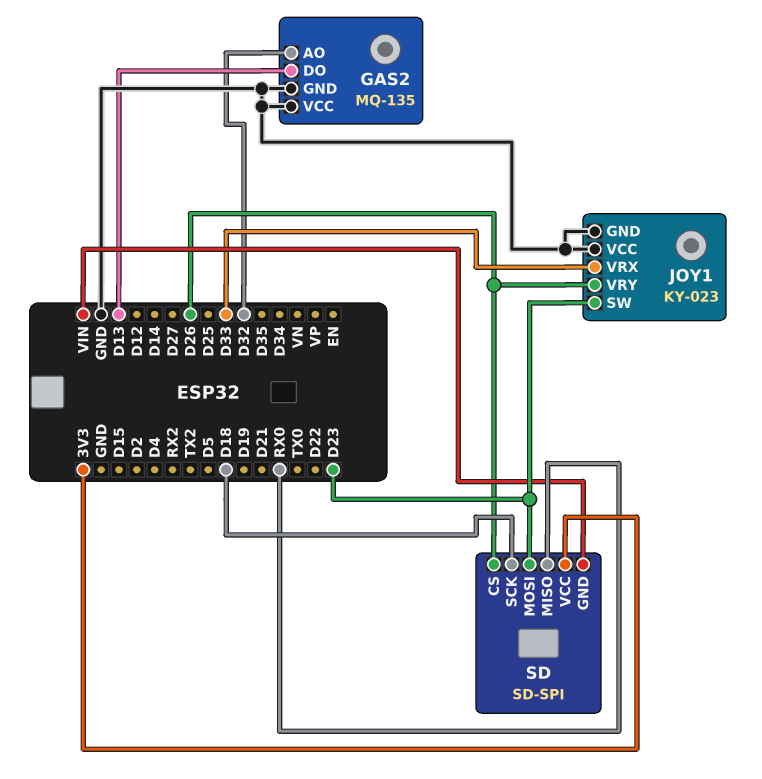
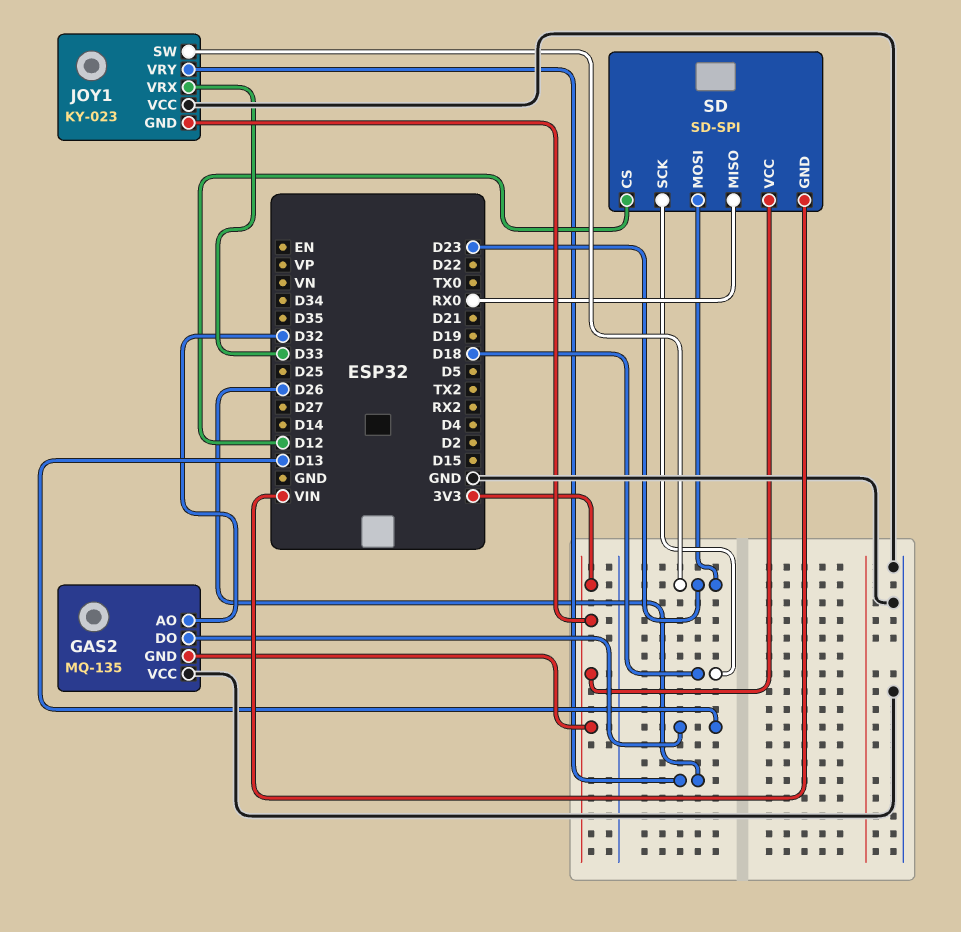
GAS2 pin GND: GND -> 3V3
JOY1 pin GND: GND -> 3V3
SD pin CS: D26 -> D12

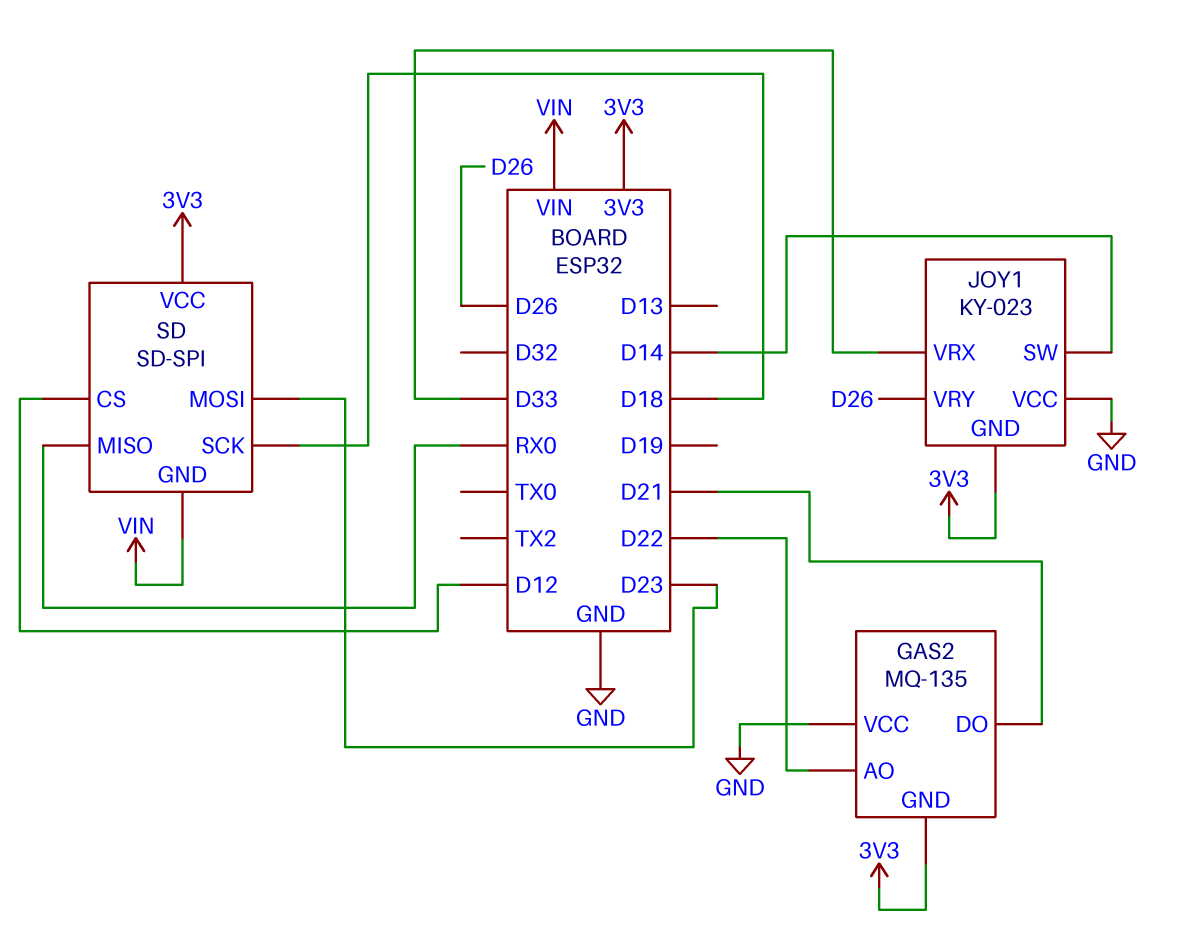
GAS2 pin AO: D32 -> D22
GAS2 pin DO: D13 -> D21
JOY1 pin SW: D23 -> D14

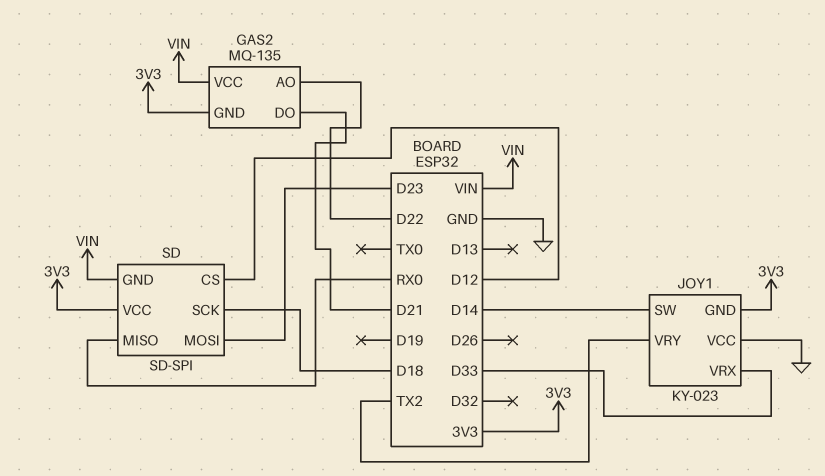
GAS2 pin VCC: GND -> VIN
JOY1 pin VRY: D26 -> TX2

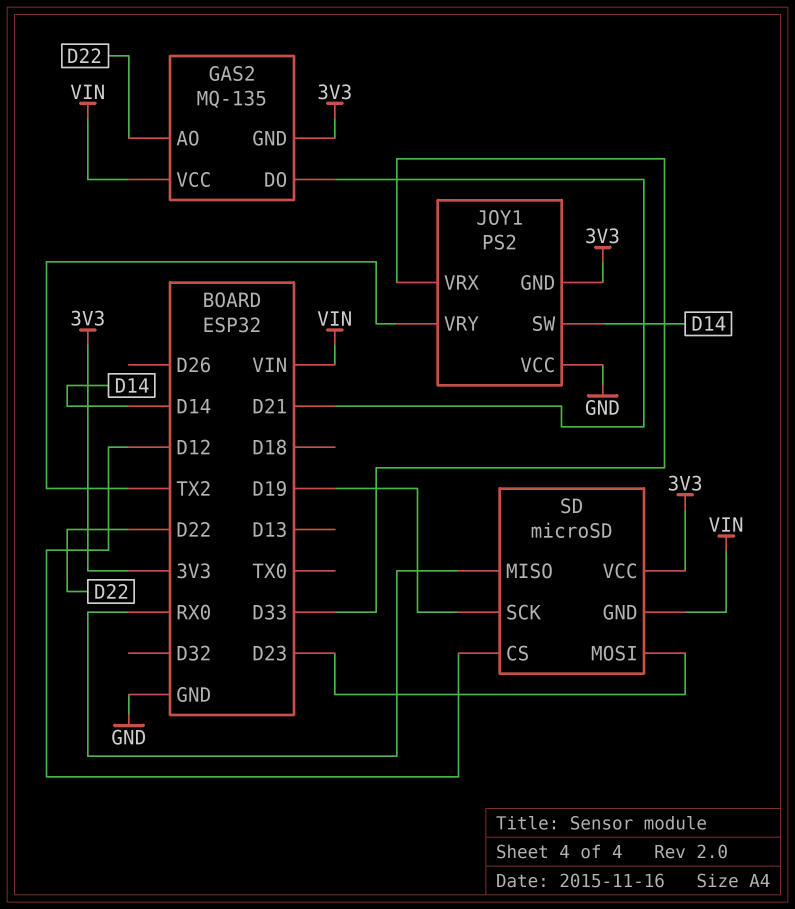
JOY1: KY-023 -> PS2
SD: SD-SPI -> microSD
SD pin SCK: D18 -> D19

